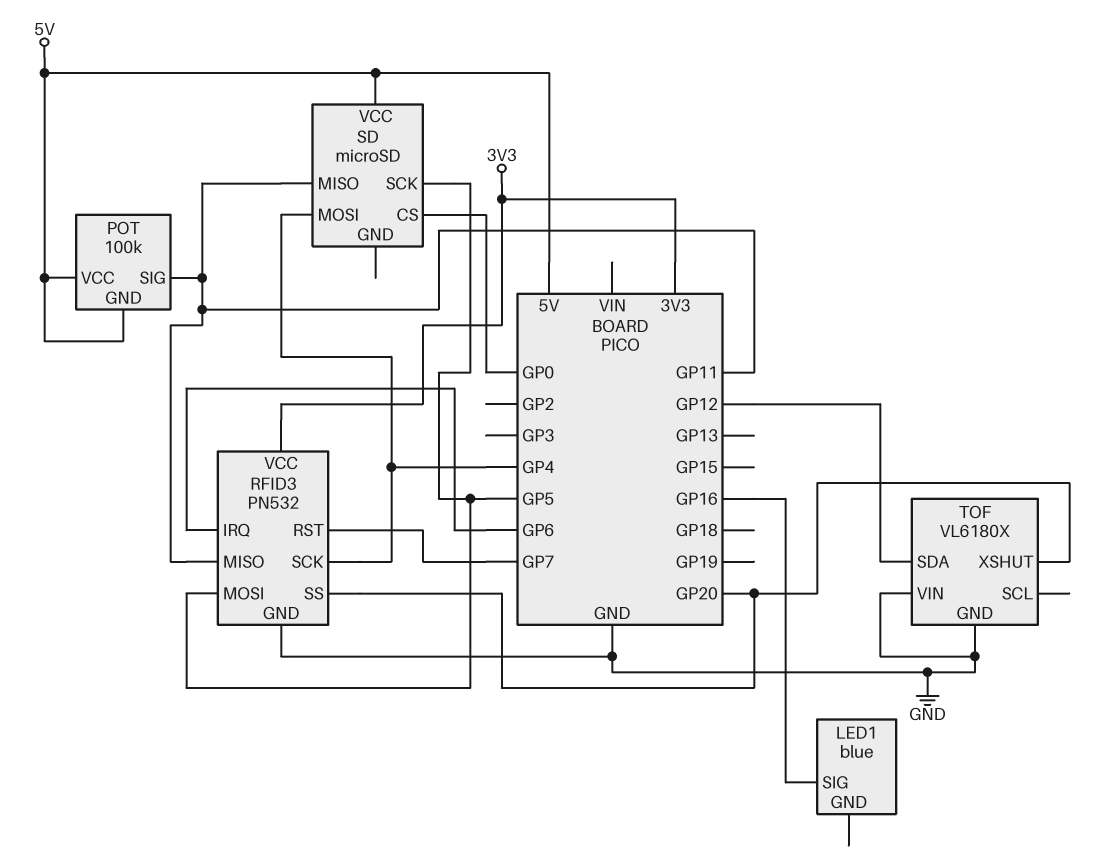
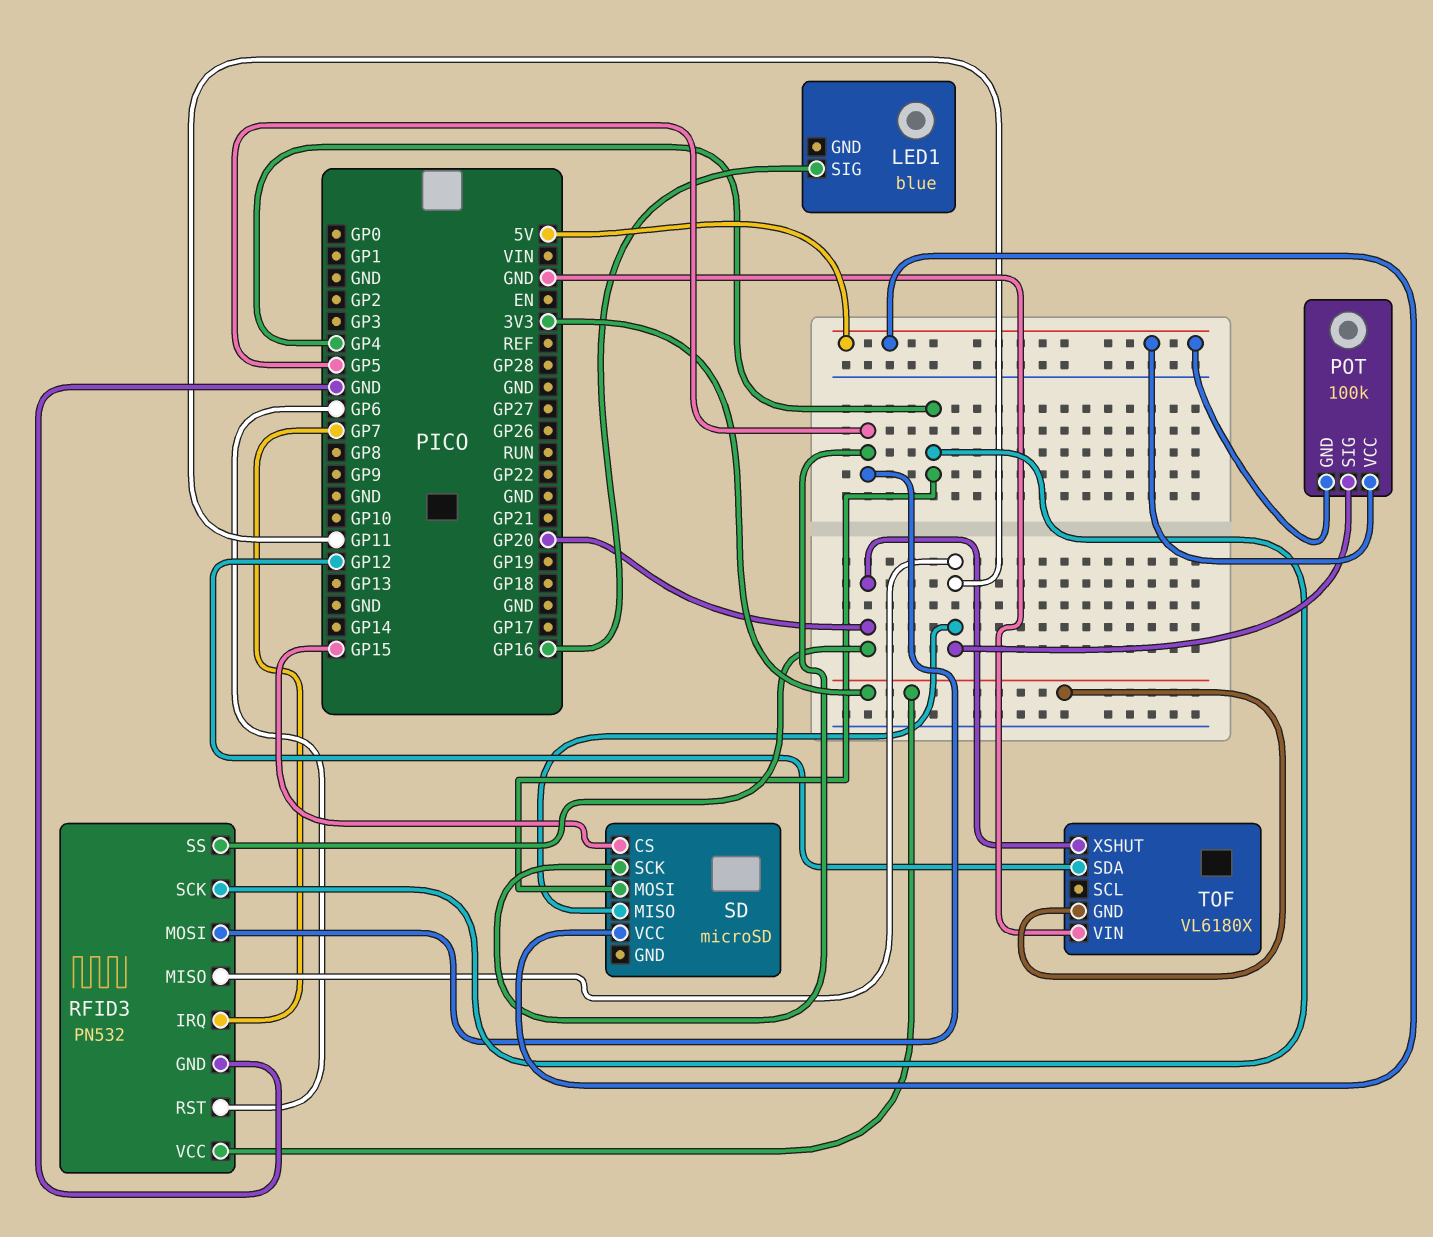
RFID3 pin IRQ: GP6 -> GP7
RFID3 pin RST: GP7 -> GP6
SD pin CS: GP0 -> GP15
TOF pin GND: GND -> 3V3

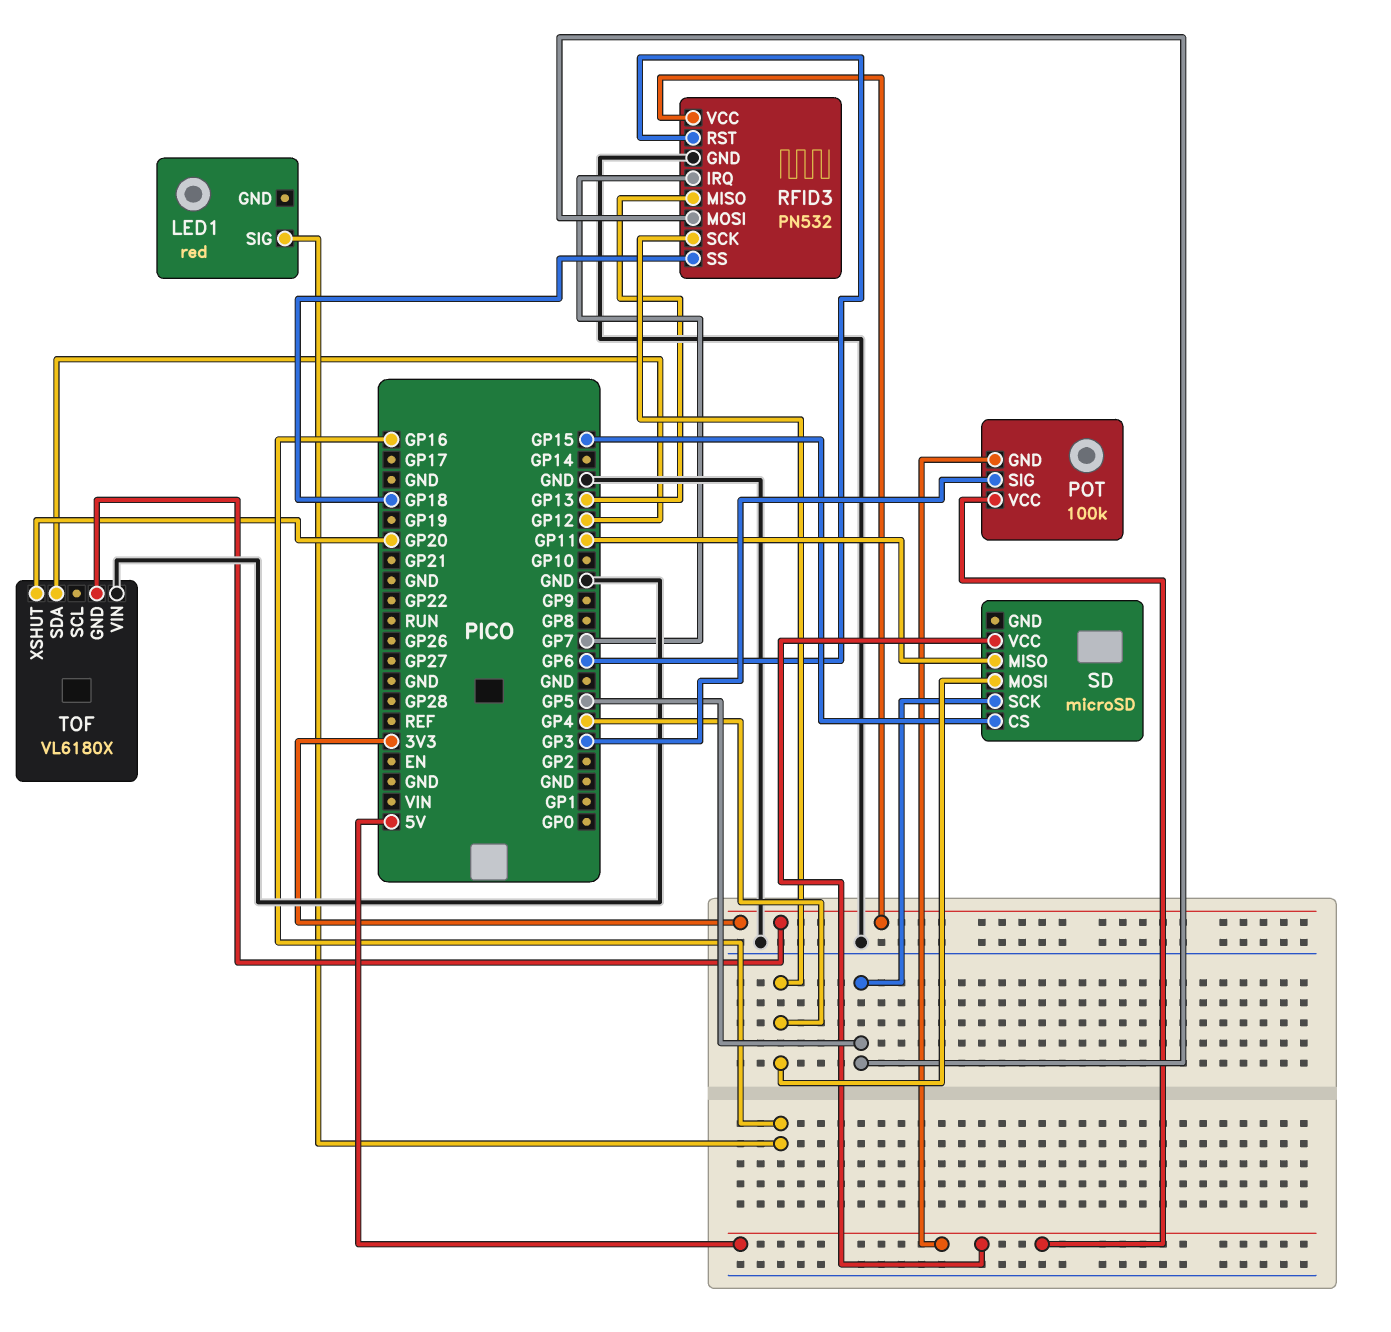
LED1: blue -> red
POT pin SIG: GP11 -> GP3
RFID3 pin MISO: GP11 -> GP13
RFID3 pin SS: GP20 -> GP18

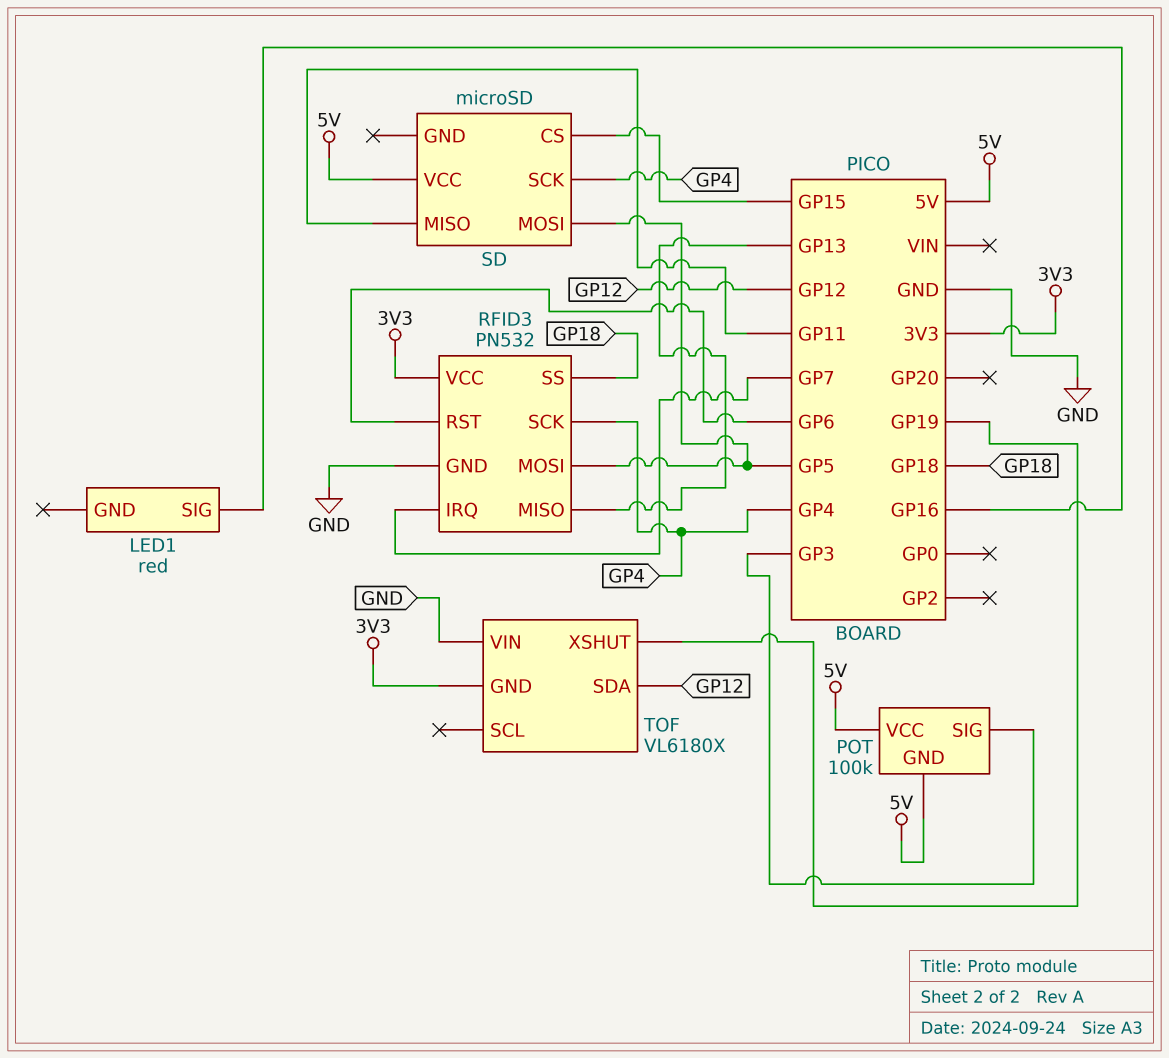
SD pin MOSI: GP4 -> GP5
SD pin SCK: GP5 -> GP4
TOF pin XSHUT: GP20 -> GP19

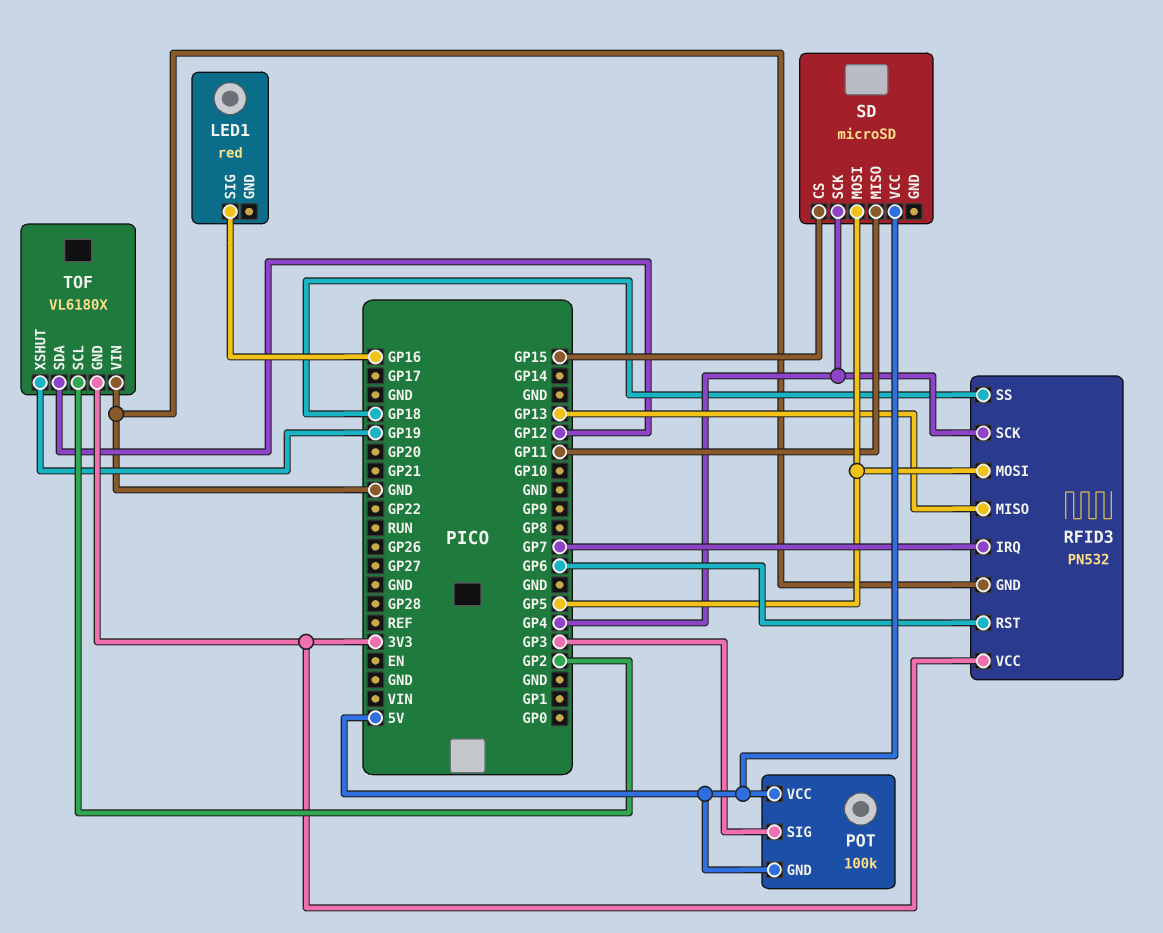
TOF pin SCL: none -> GP2

